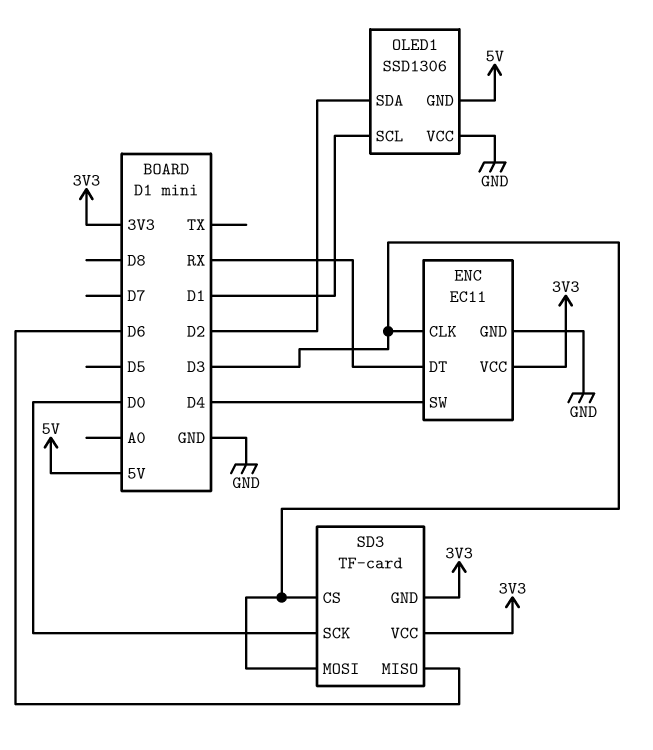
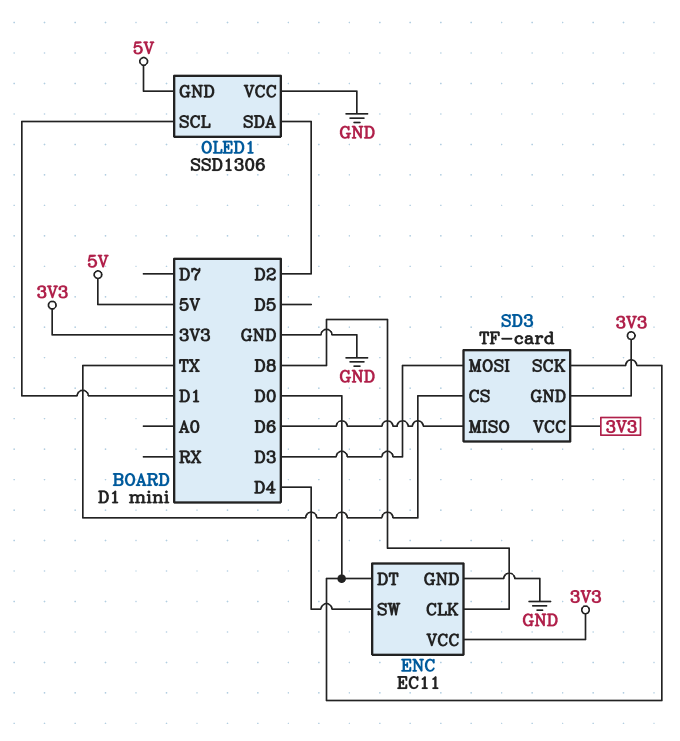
ENC pin CLK: D3 -> D8
ENC pin DT: RX -> D0
SD3 pin CS: D3 -> TX

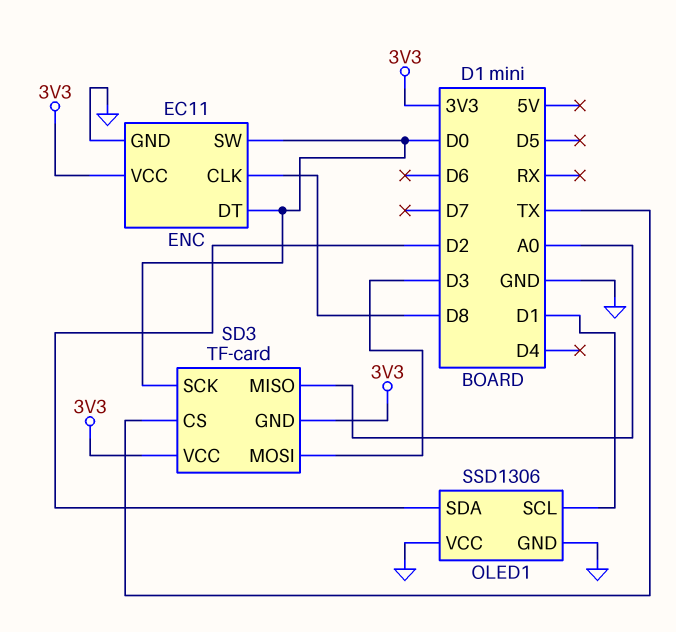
ENC pin SW: D4 -> D0
OLED1 pin GND: 5V -> GND
SD3 pin MISO: D6 -> A0

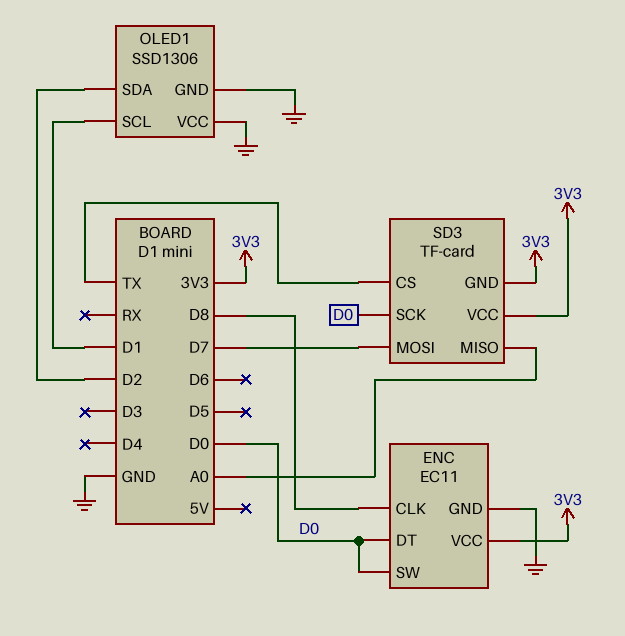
SD3 pin MOSI: D3 -> D7

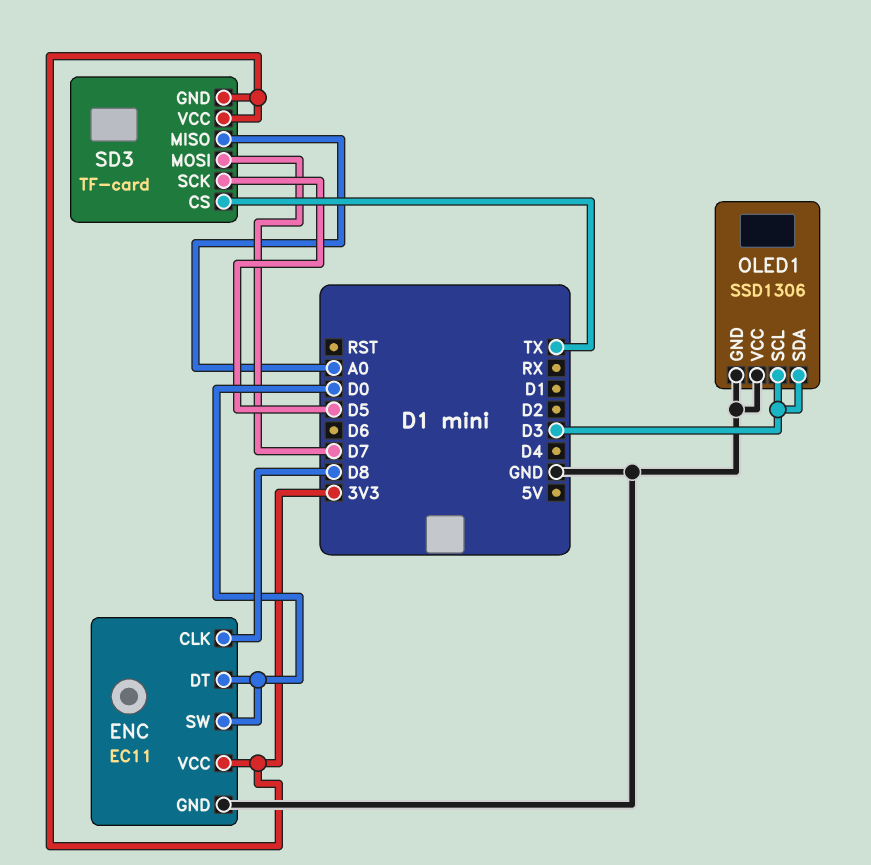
OLED1 pin SCL: D1 -> D3
OLED1 pin SDA: D2 -> D3
SD3 pin SCK: D0 -> D5

